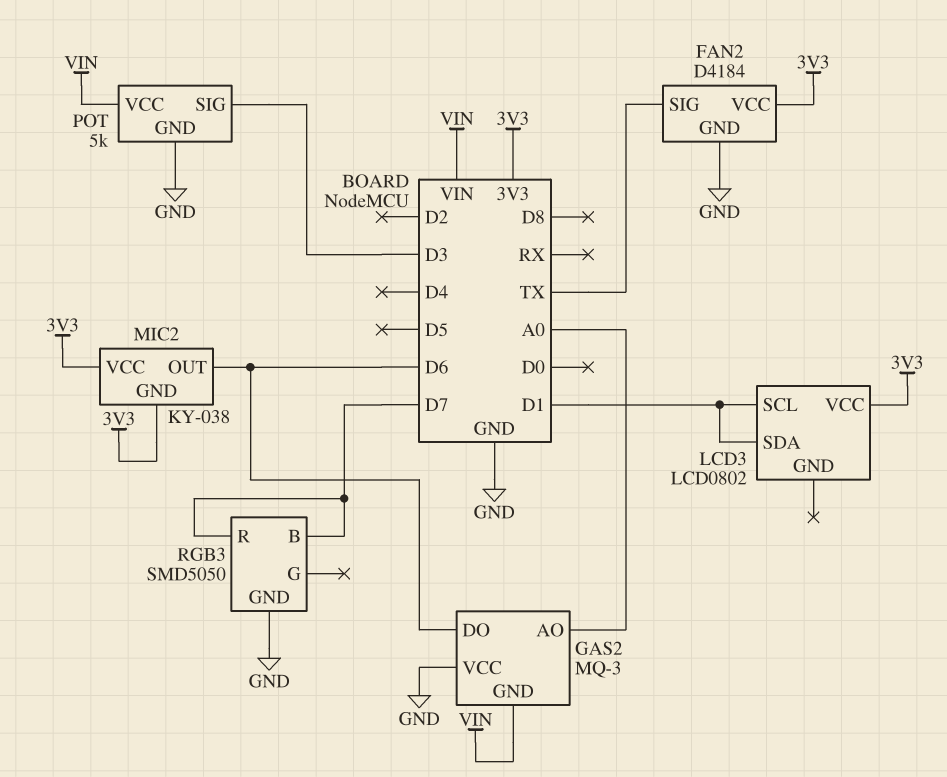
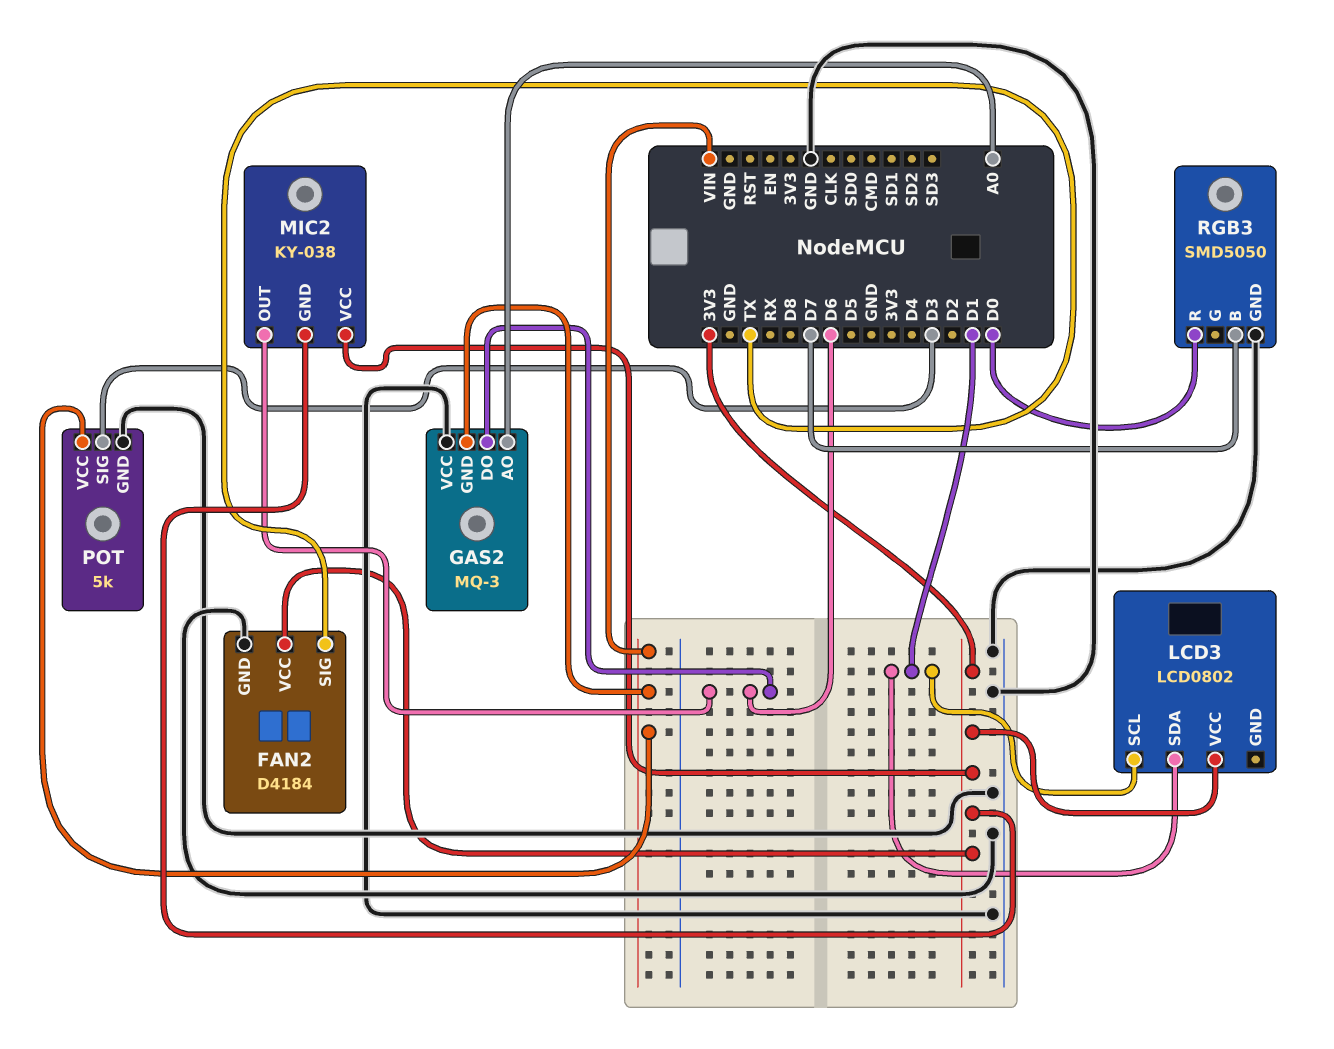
RGB3 pin R: D7 -> D0

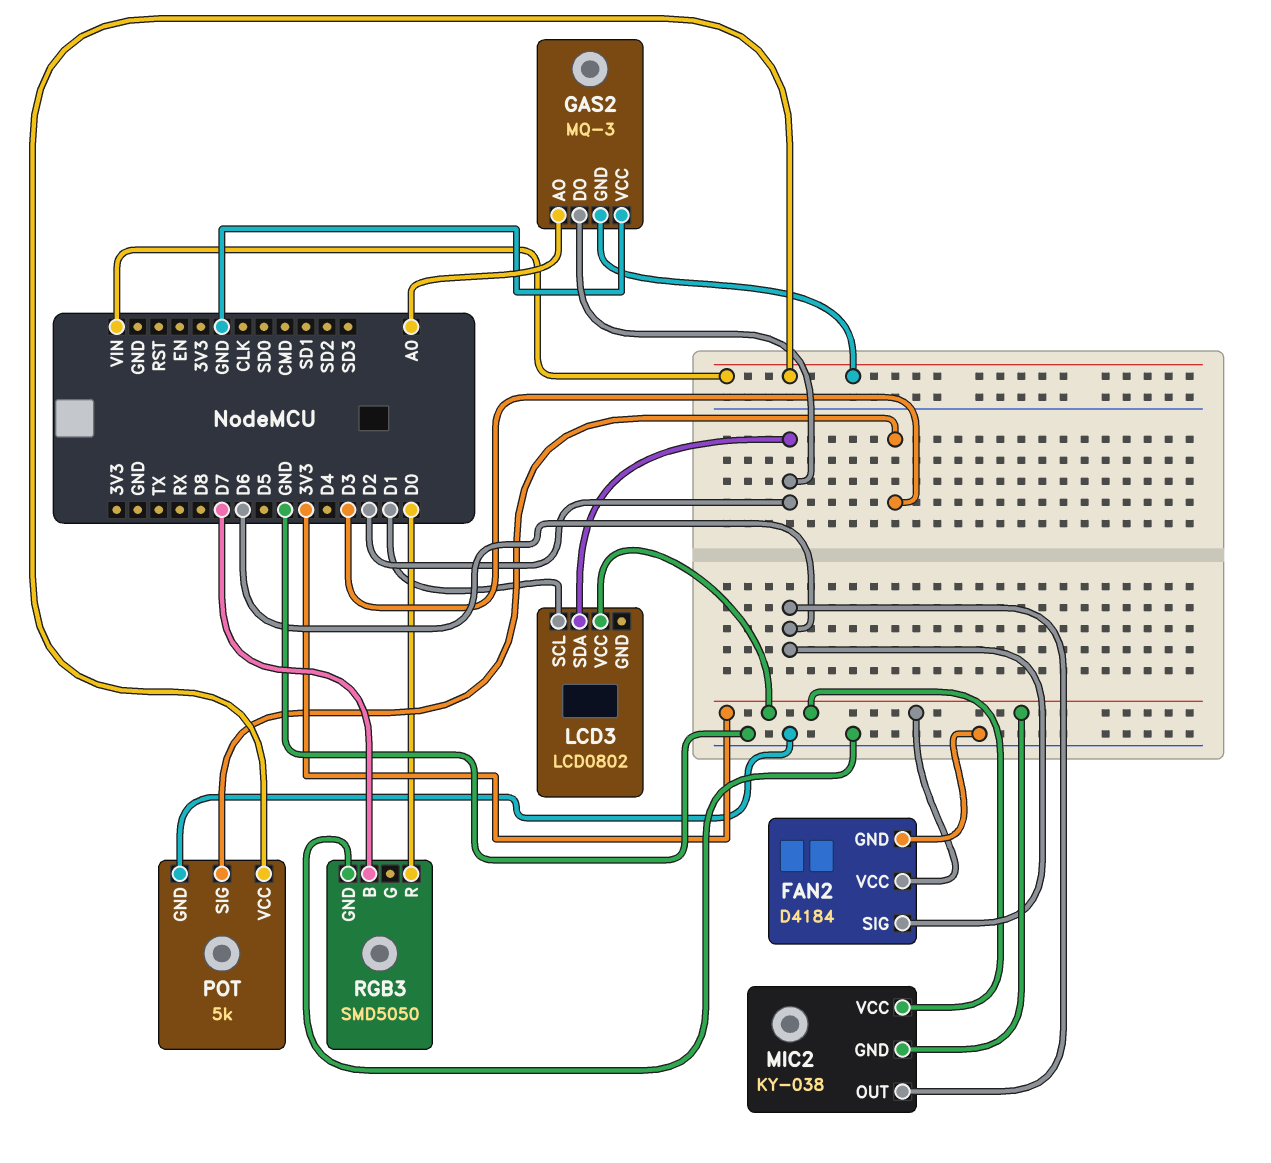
FAN2 pin SIG: TX -> D6
GAS2 pin DO: D6 -> D2
LCD3 pin SDA: D1 -> D2

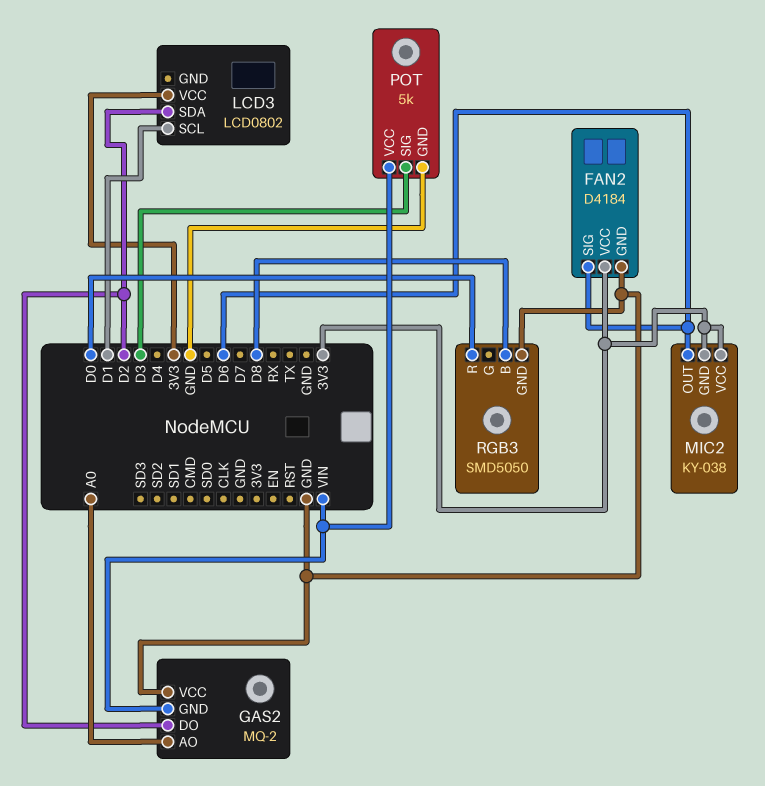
GAS2: MQ-3 -> MQ-2
RGB3 pin B: D7 -> D8

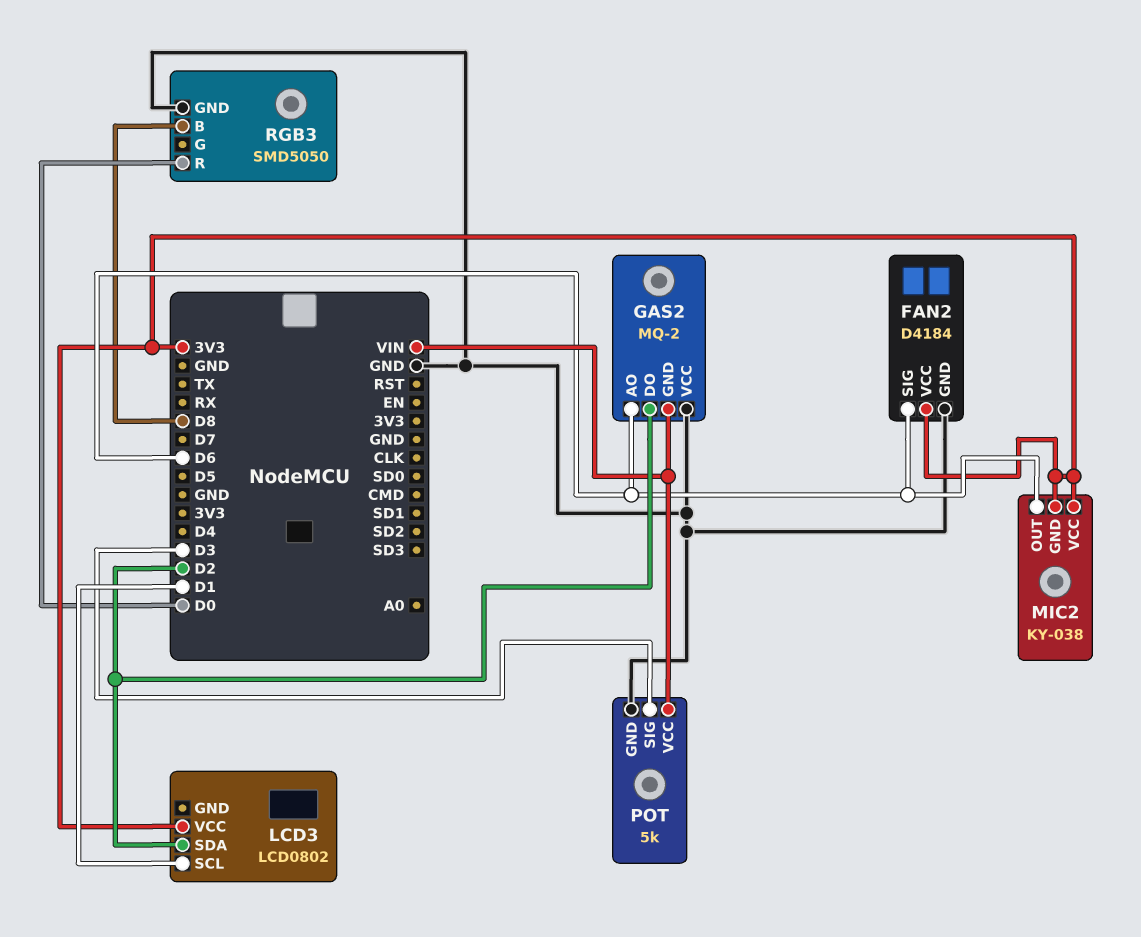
GAS2 pin AO: A0 -> D6

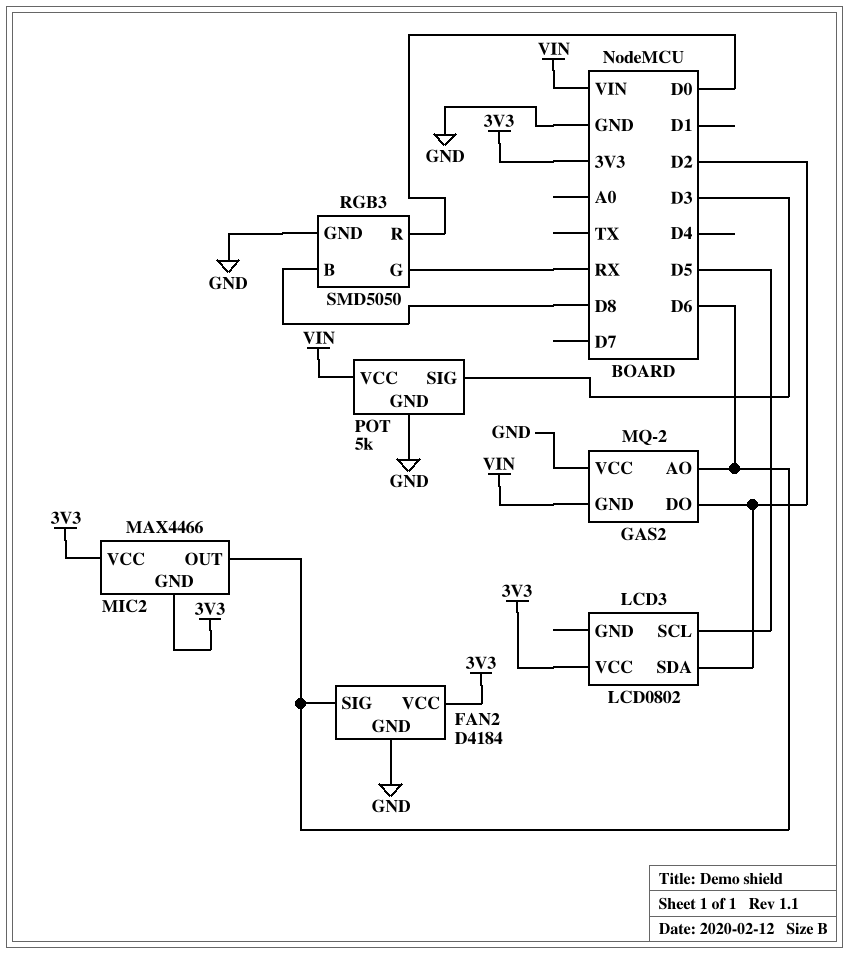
LCD3 pin SCL: D1 -> D5
MIC2: KY-038 -> MAX4466
RGB3 pin G: none -> RX

